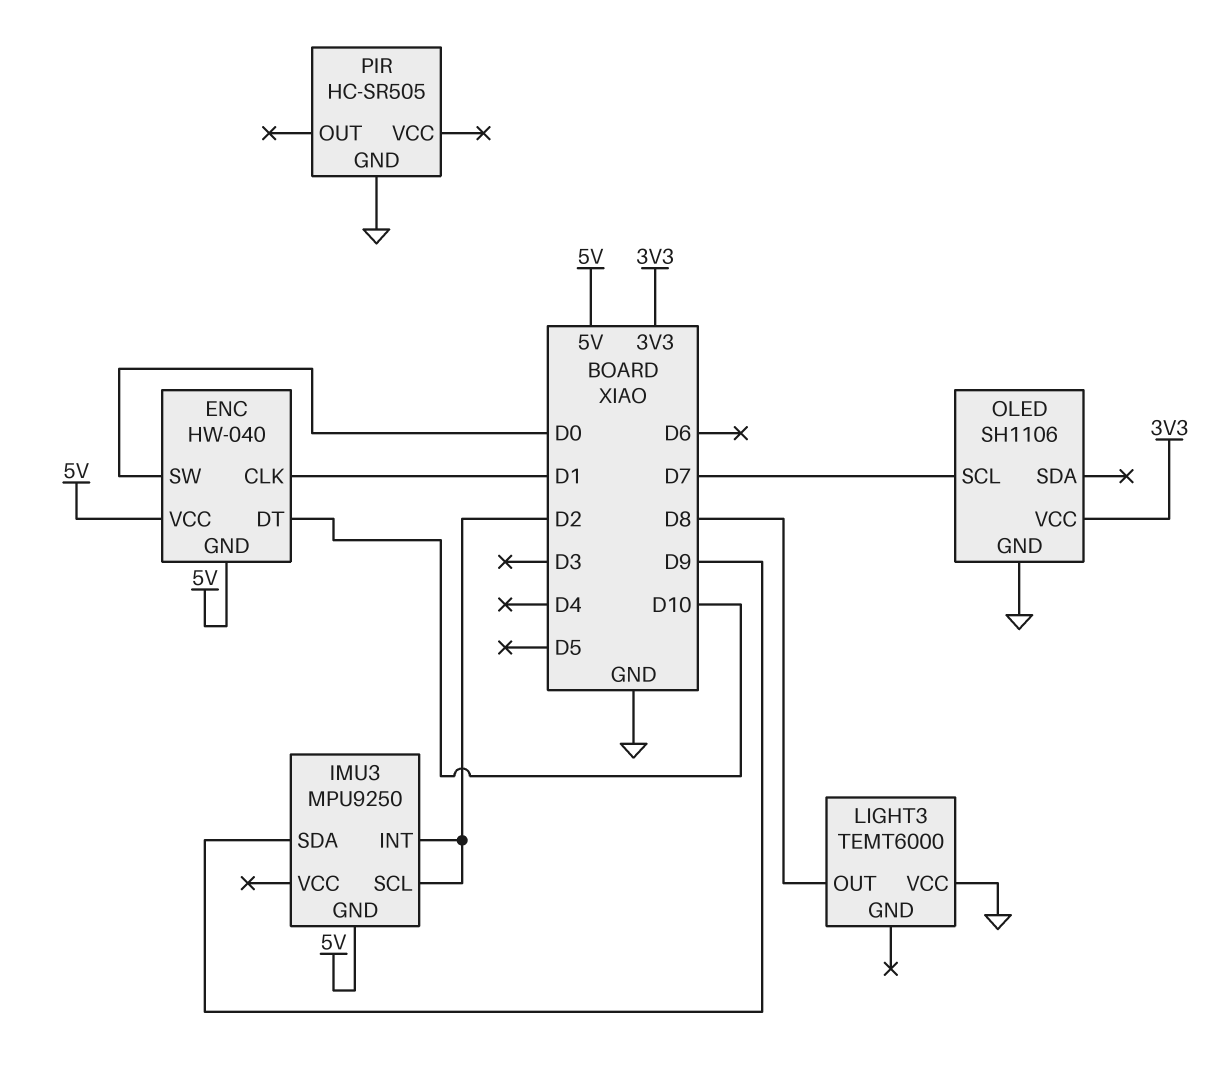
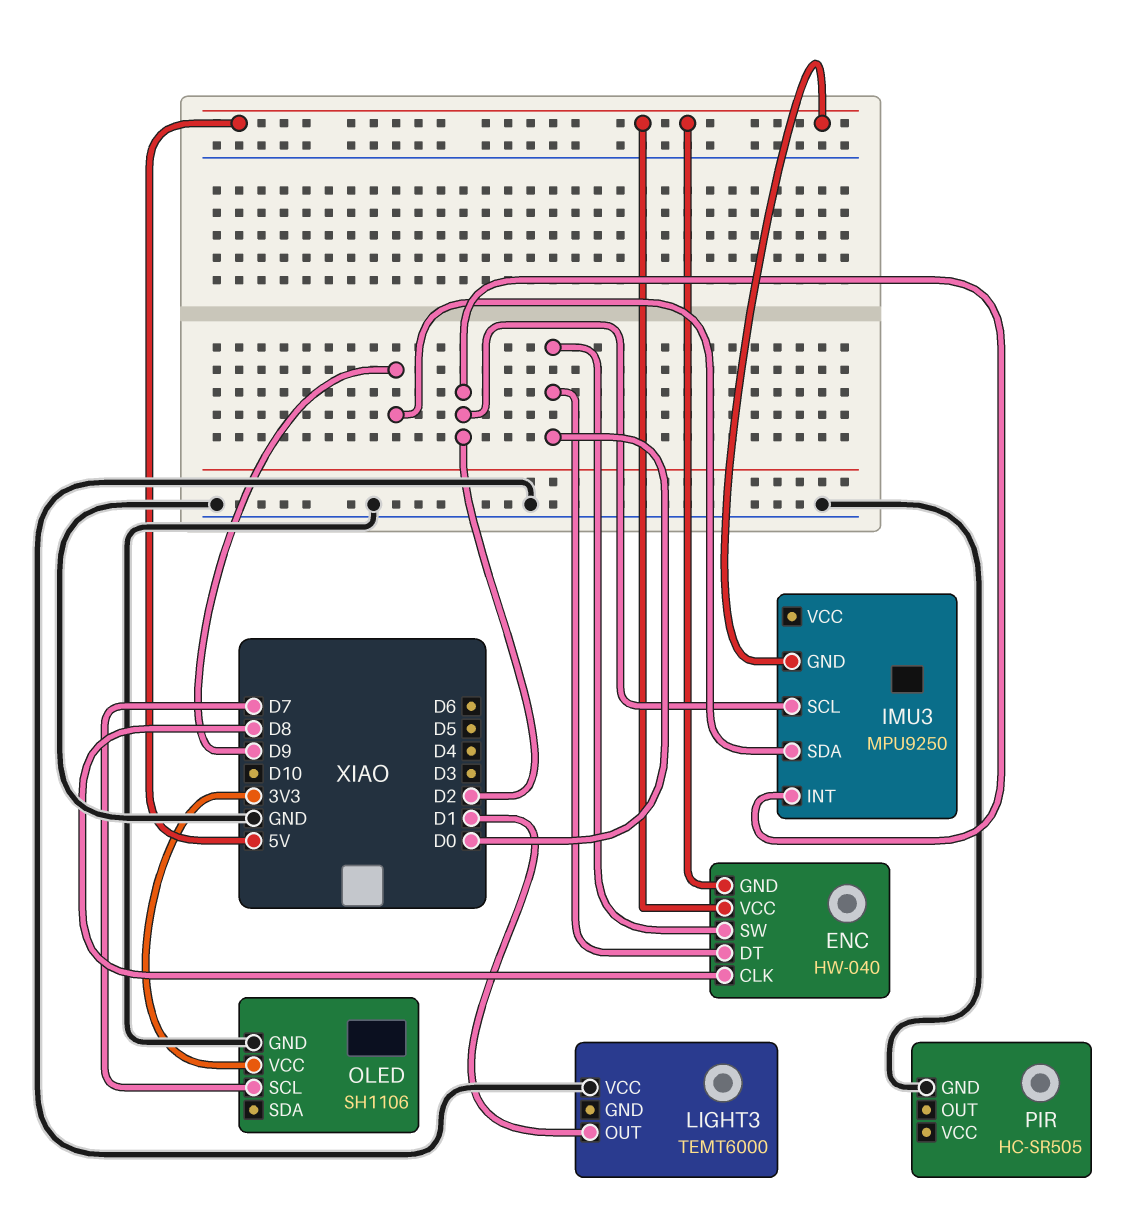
ENC pin CLK: D1 -> D8
ENC pin DT: D10 -> D0
LIGHT3 pin OUT: D8 -> D1

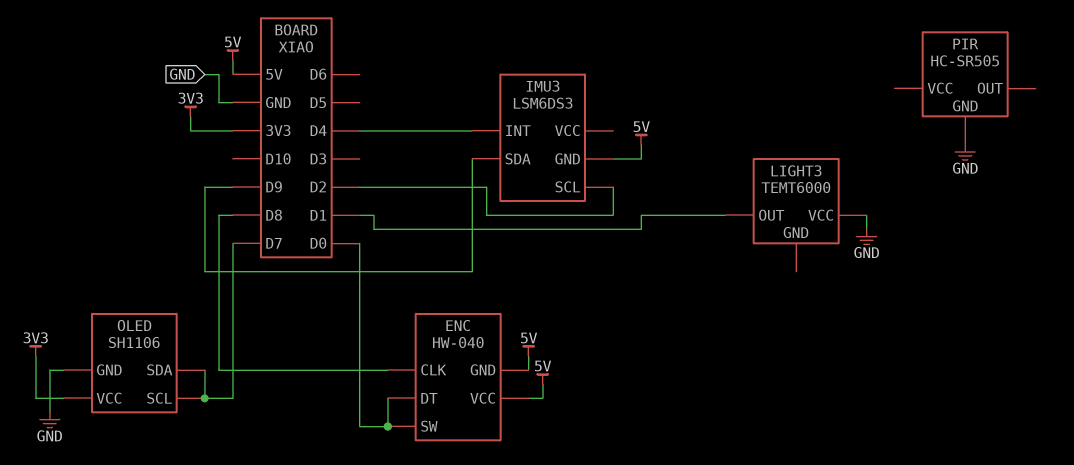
IMU3: MPU9250 -> LSM6DS3
IMU3 pin INT: D2 -> D4
OLED pin SDA: none -> D7

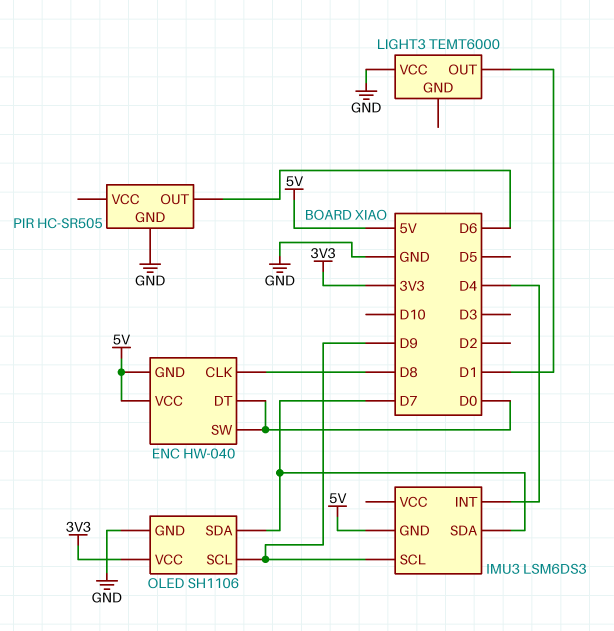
IMU3 pin SCL: D2 -> D9
IMU3 pin SDA: D9 -> D7
OLED pin SCL: D7 -> D9
PIR pin OUT: none -> D6

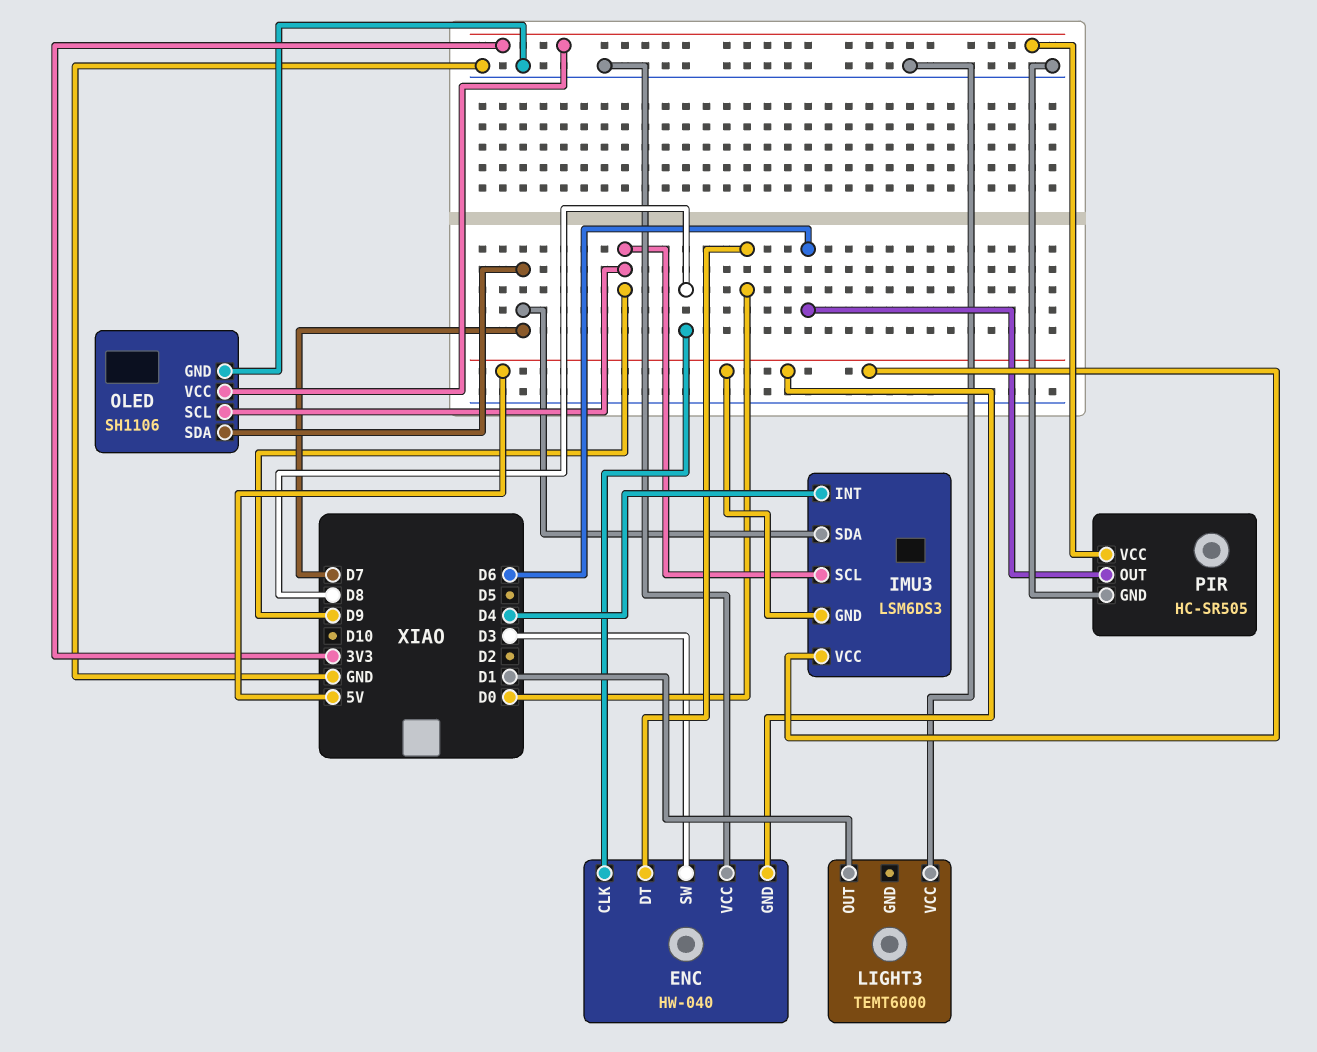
ENC pin SW: D0 -> D3
ENC pin VCC: 5V -> GND
IMU3 pin VCC: none -> 5V
PIR pin VCC: none -> 3V3

